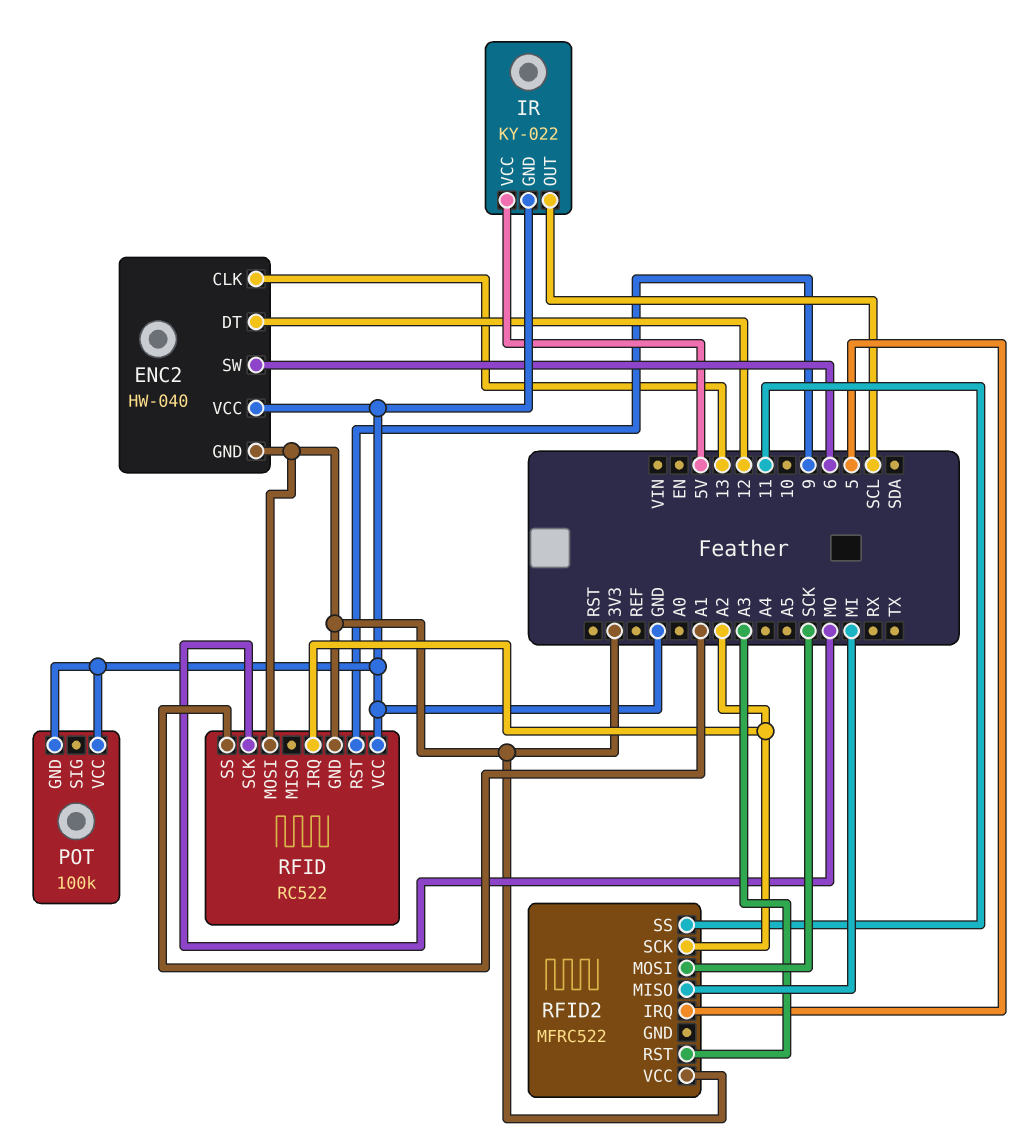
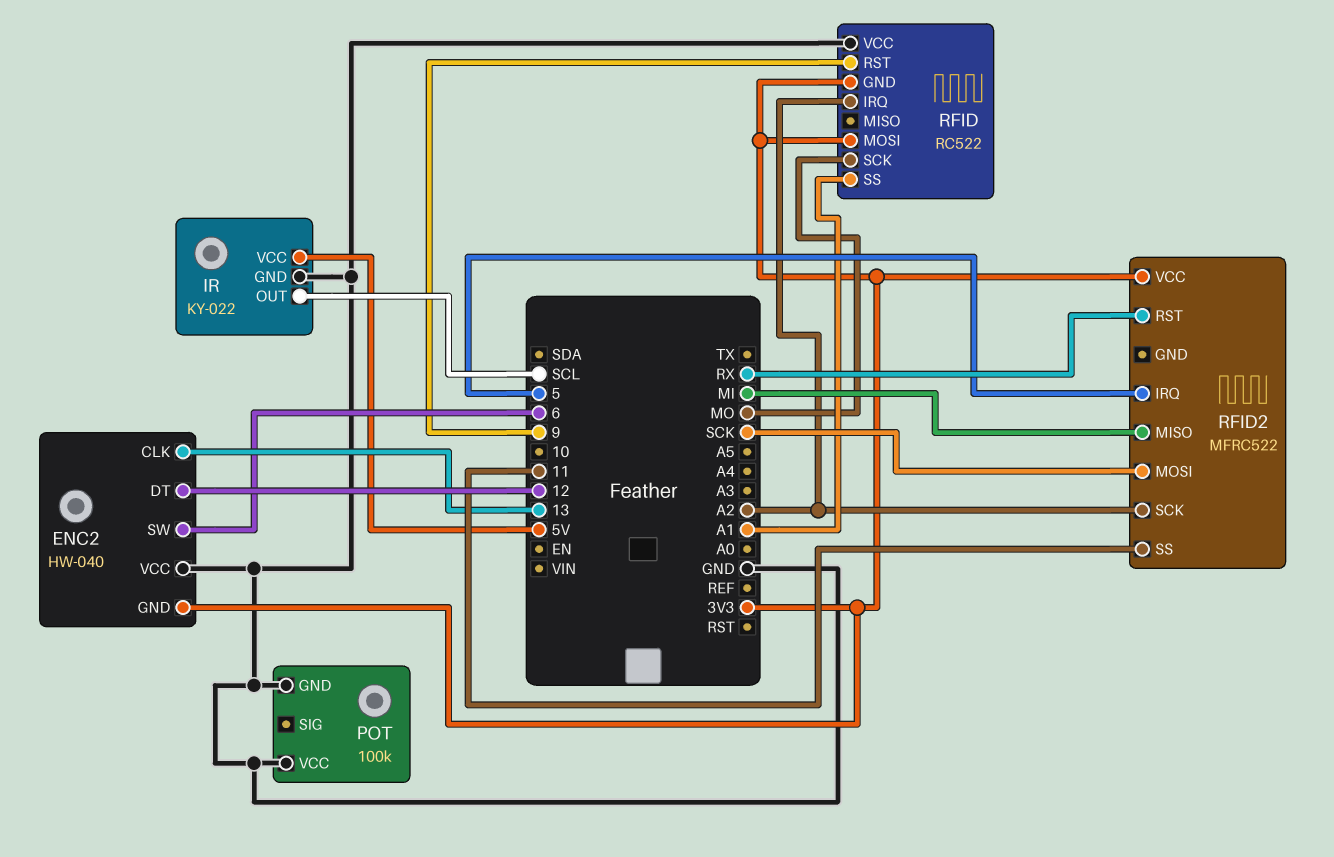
RFID2 pin RST: A3 -> RX

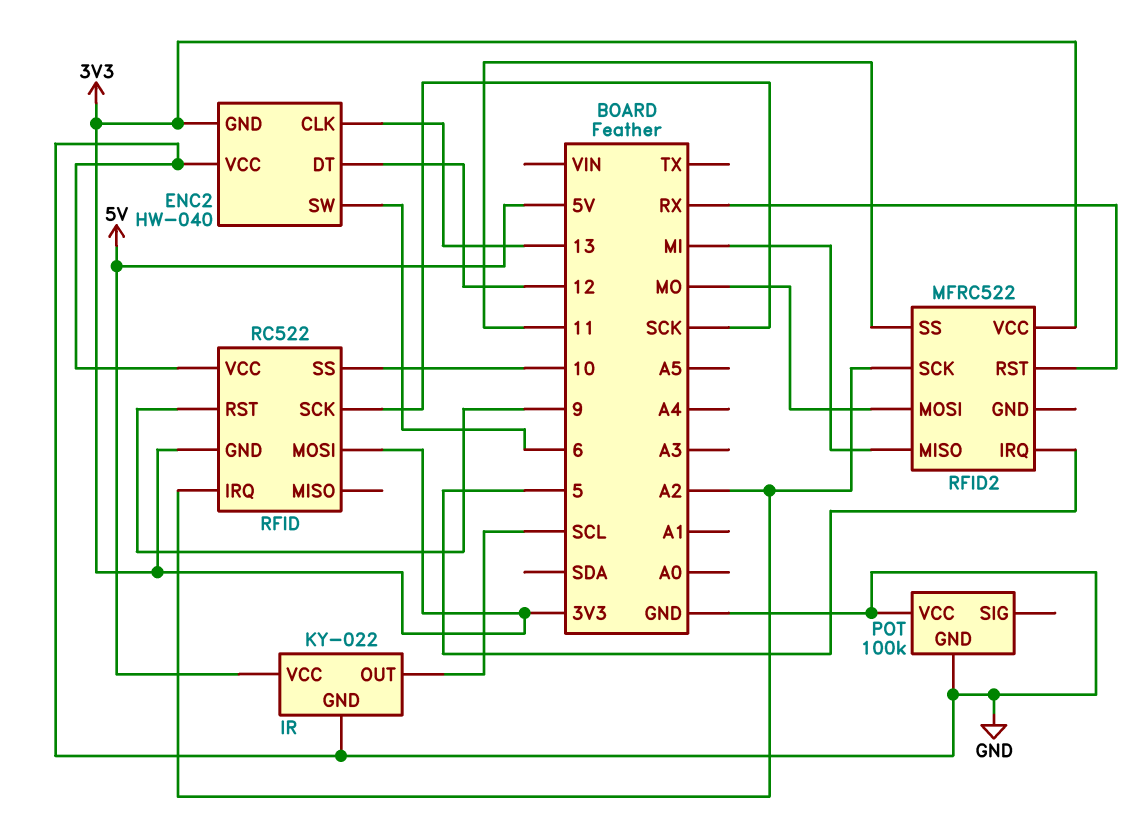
RFID pin SCK: MO -> SCK
RFID pin SS: A1 -> 10
RFID2 pin MOSI: SCK -> MO

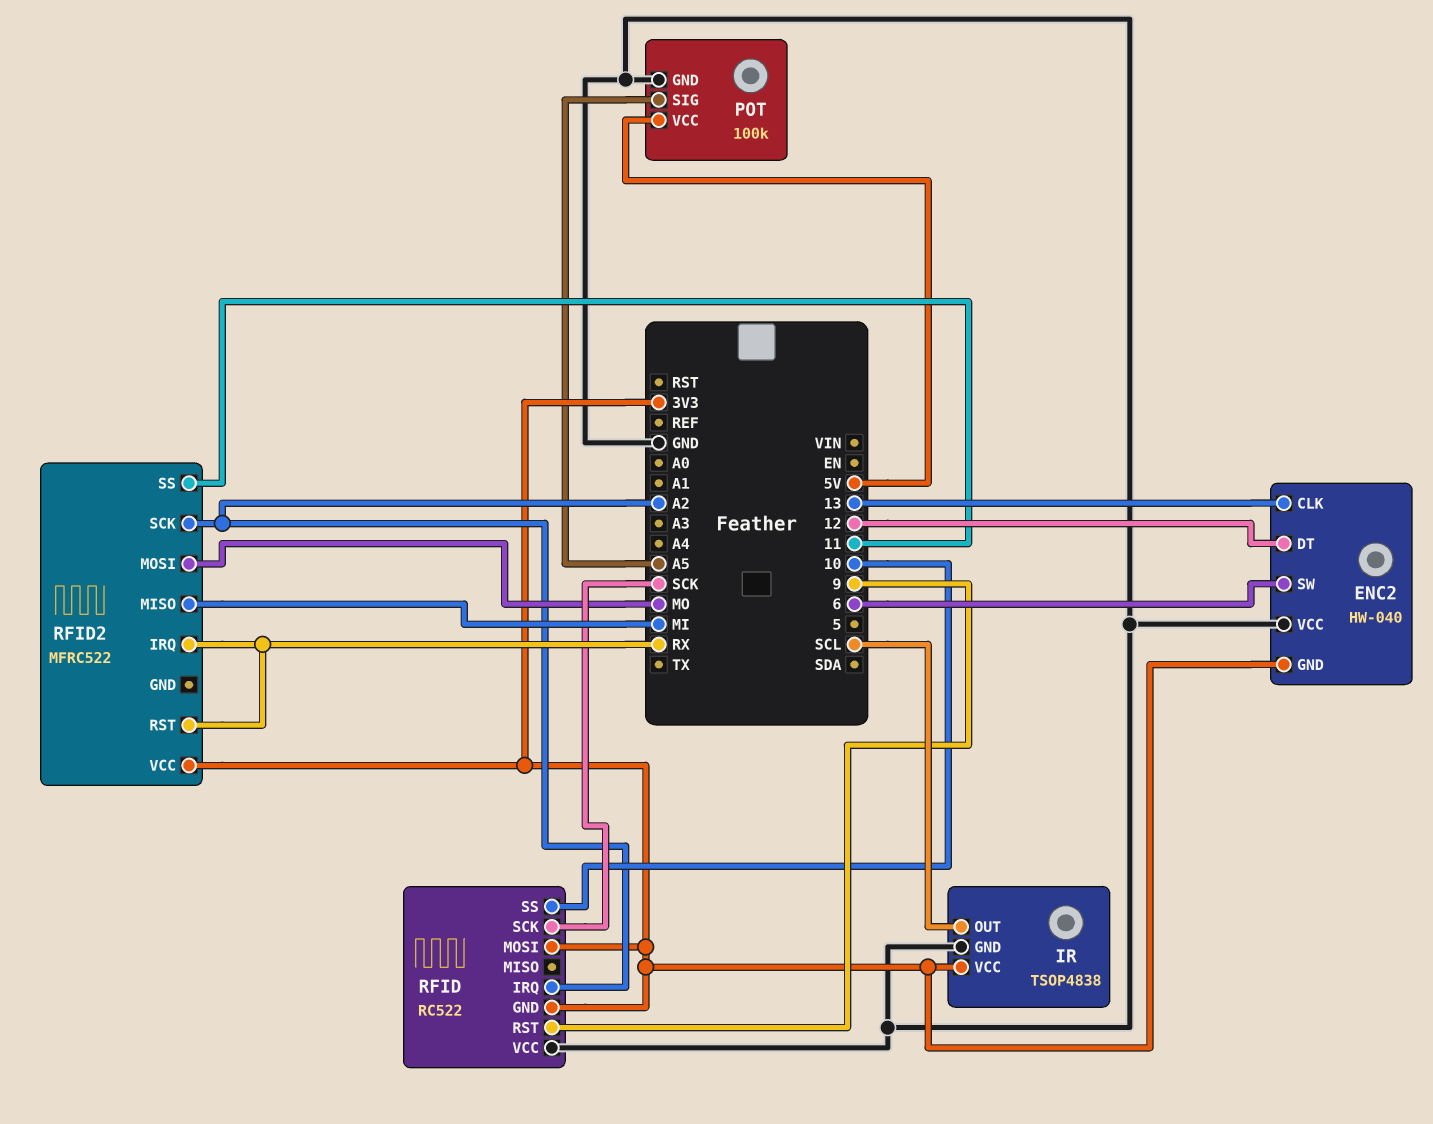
IR: KY-022 -> TSOP4838
IR pin VCC: 5V -> 3V3
POT pin SIG: none -> A5
POT pin VCC: GND -> 5V
RFID2 pin IRQ: 5 -> RX

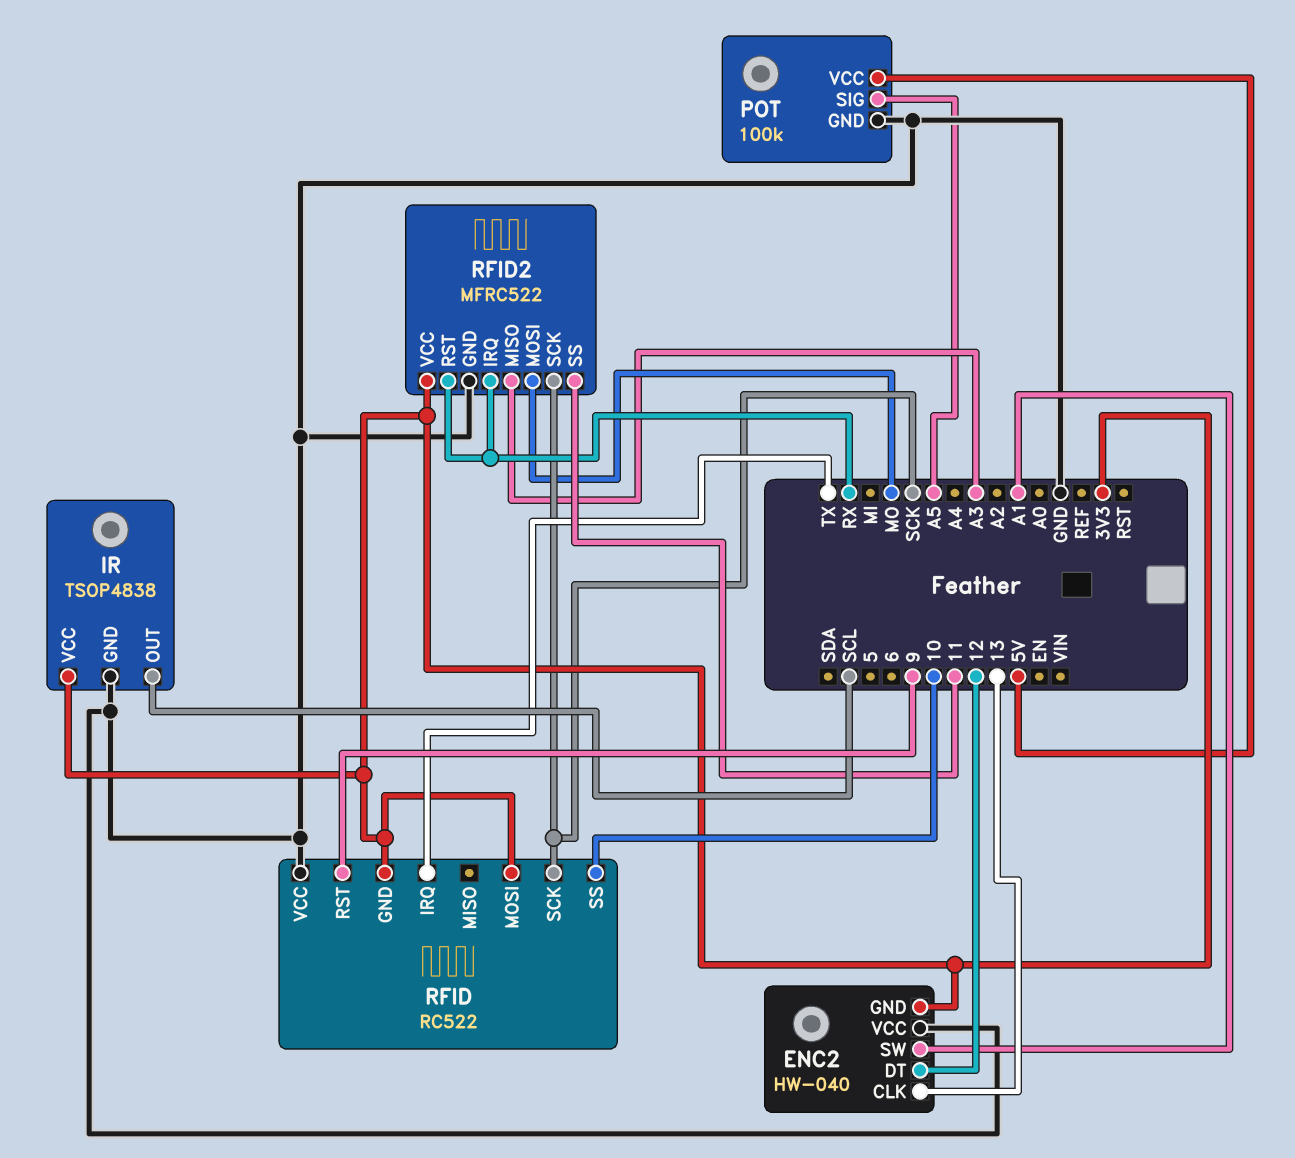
ENC2 pin SW: 6 -> A1
RFID pin IRQ: A2 -> TX
RFID2 pin GND: none -> GND
RFID2 pin MISO: MI -> A3
RFID2 pin SCK: A2 -> SCK

